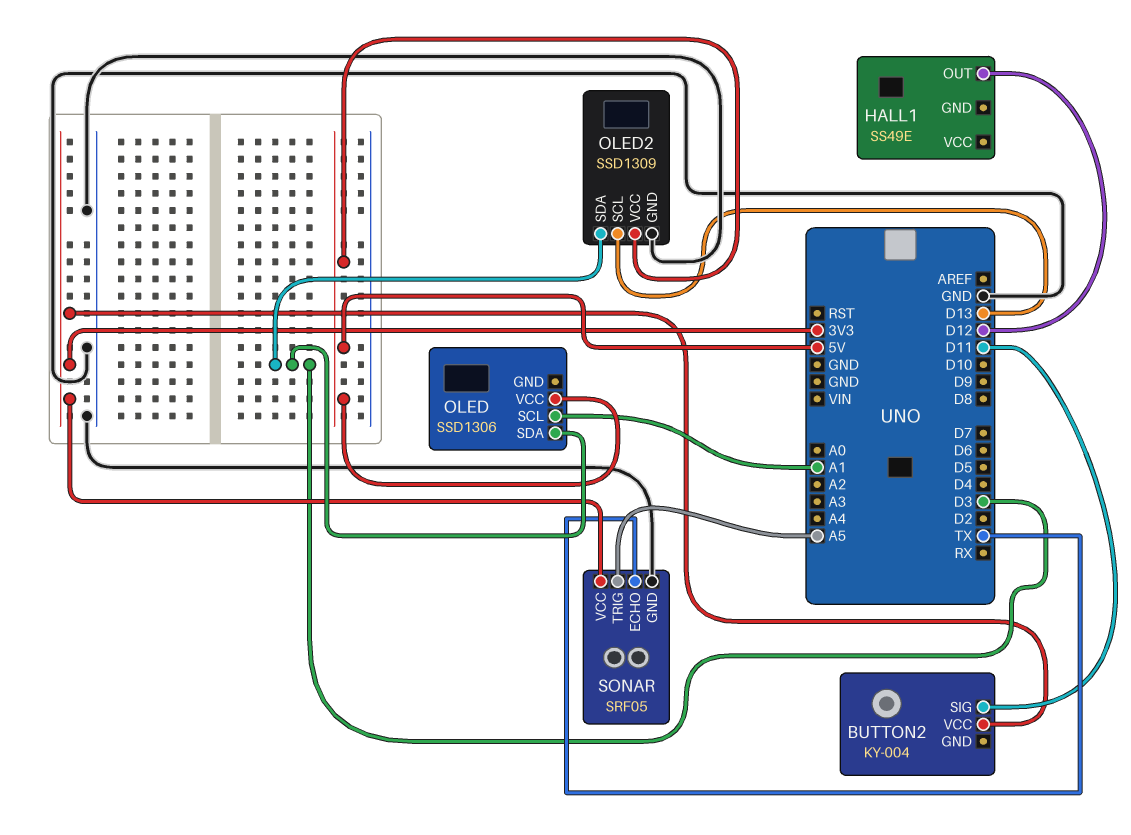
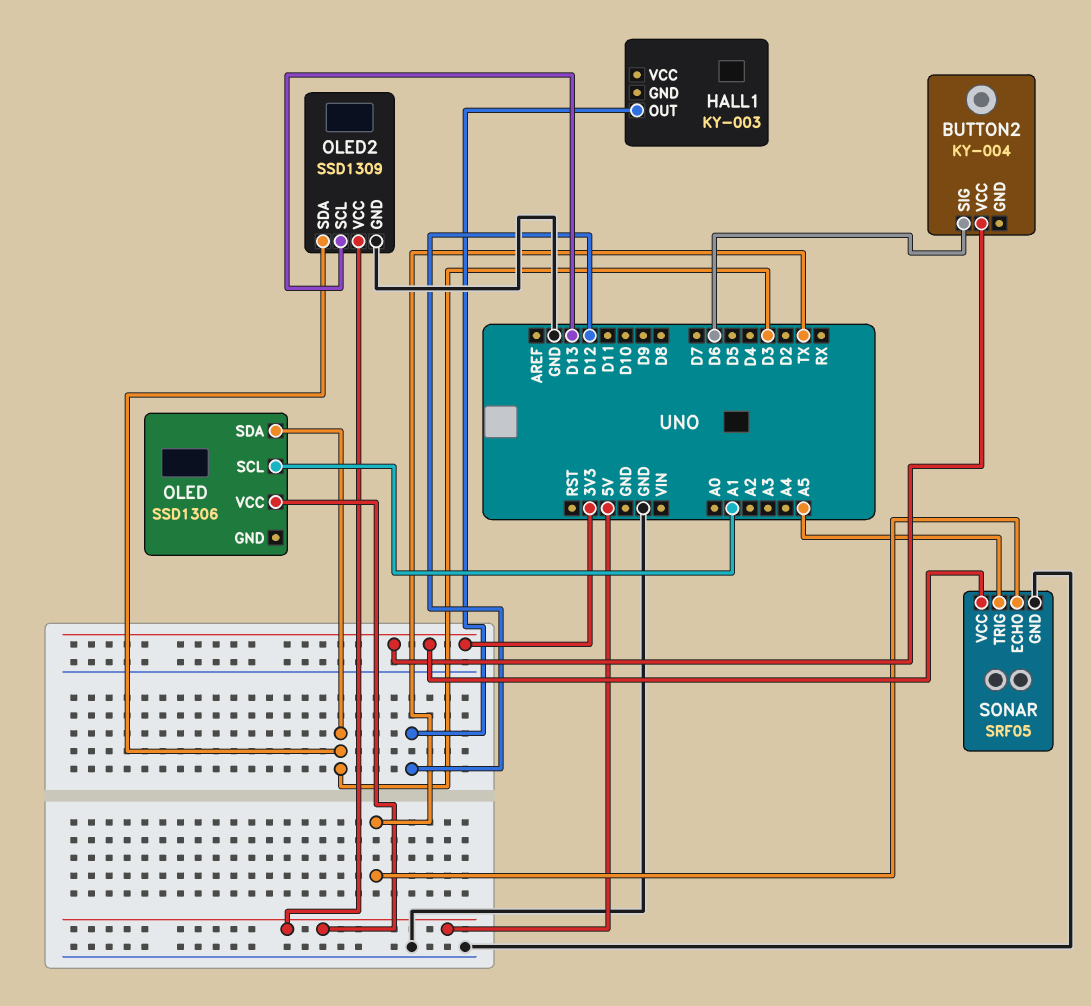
BUTTON2 pin SIG: D11 -> D6
HALL1: SS49E -> KY-003

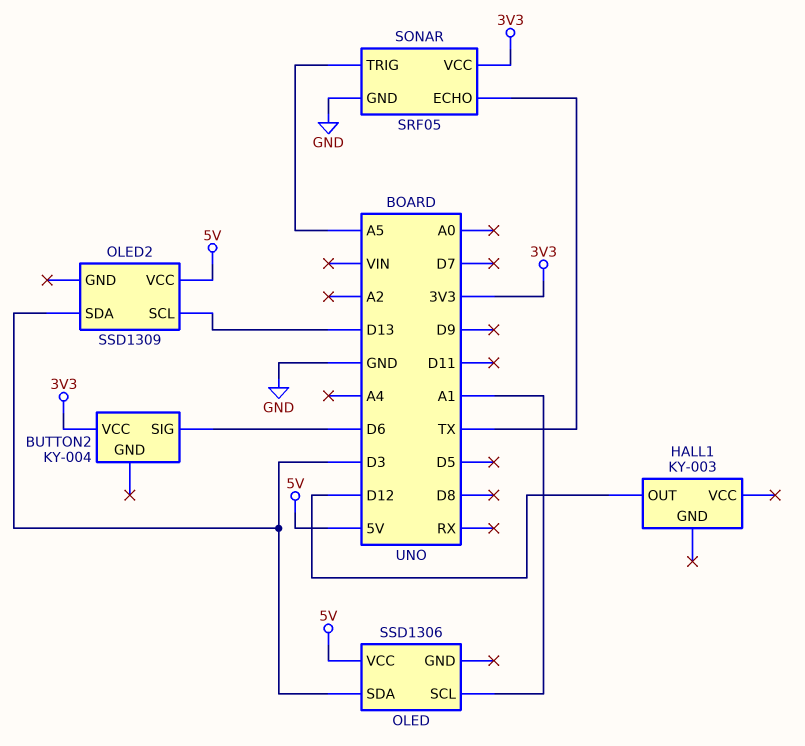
OLED2 pin GND: GND -> none

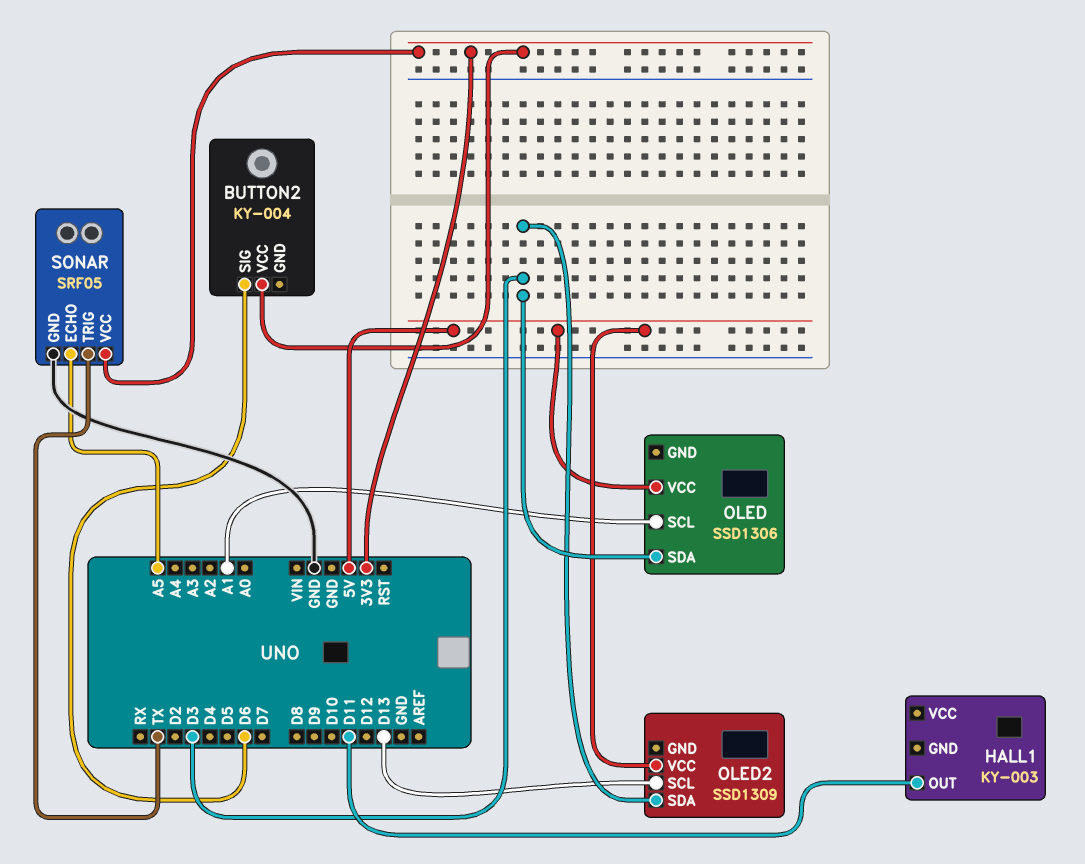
HALL1 pin OUT: D12 -> D11
SONAR pin ECHO: TX -> A5
SONAR pin TRIG: A5 -> TX

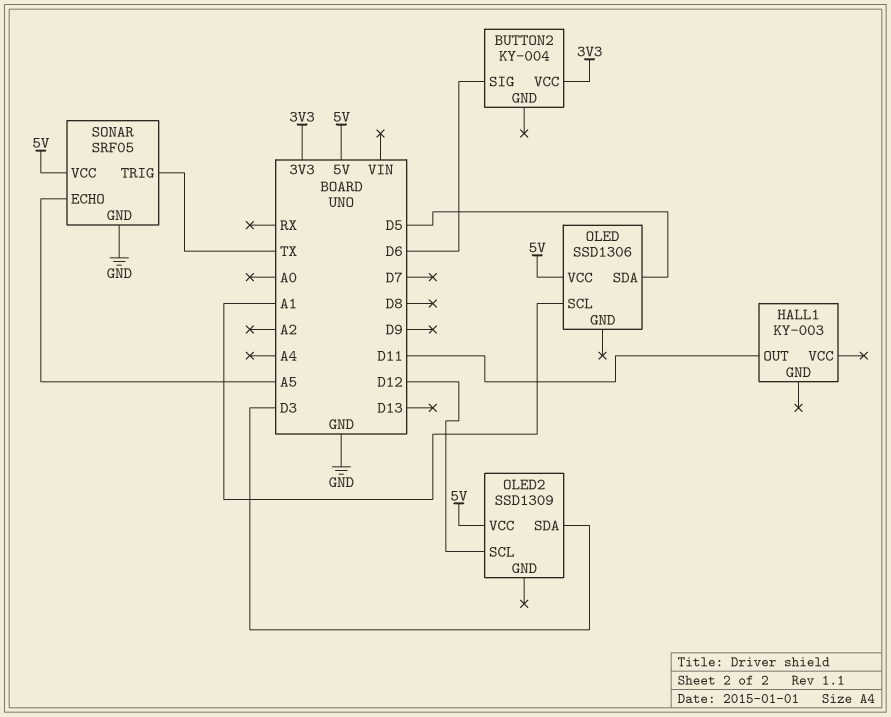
OLED pin SDA: D3 -> D5
OLED2 pin SCL: D13 -> D12
SONAR pin VCC: 3V3 -> 5V

